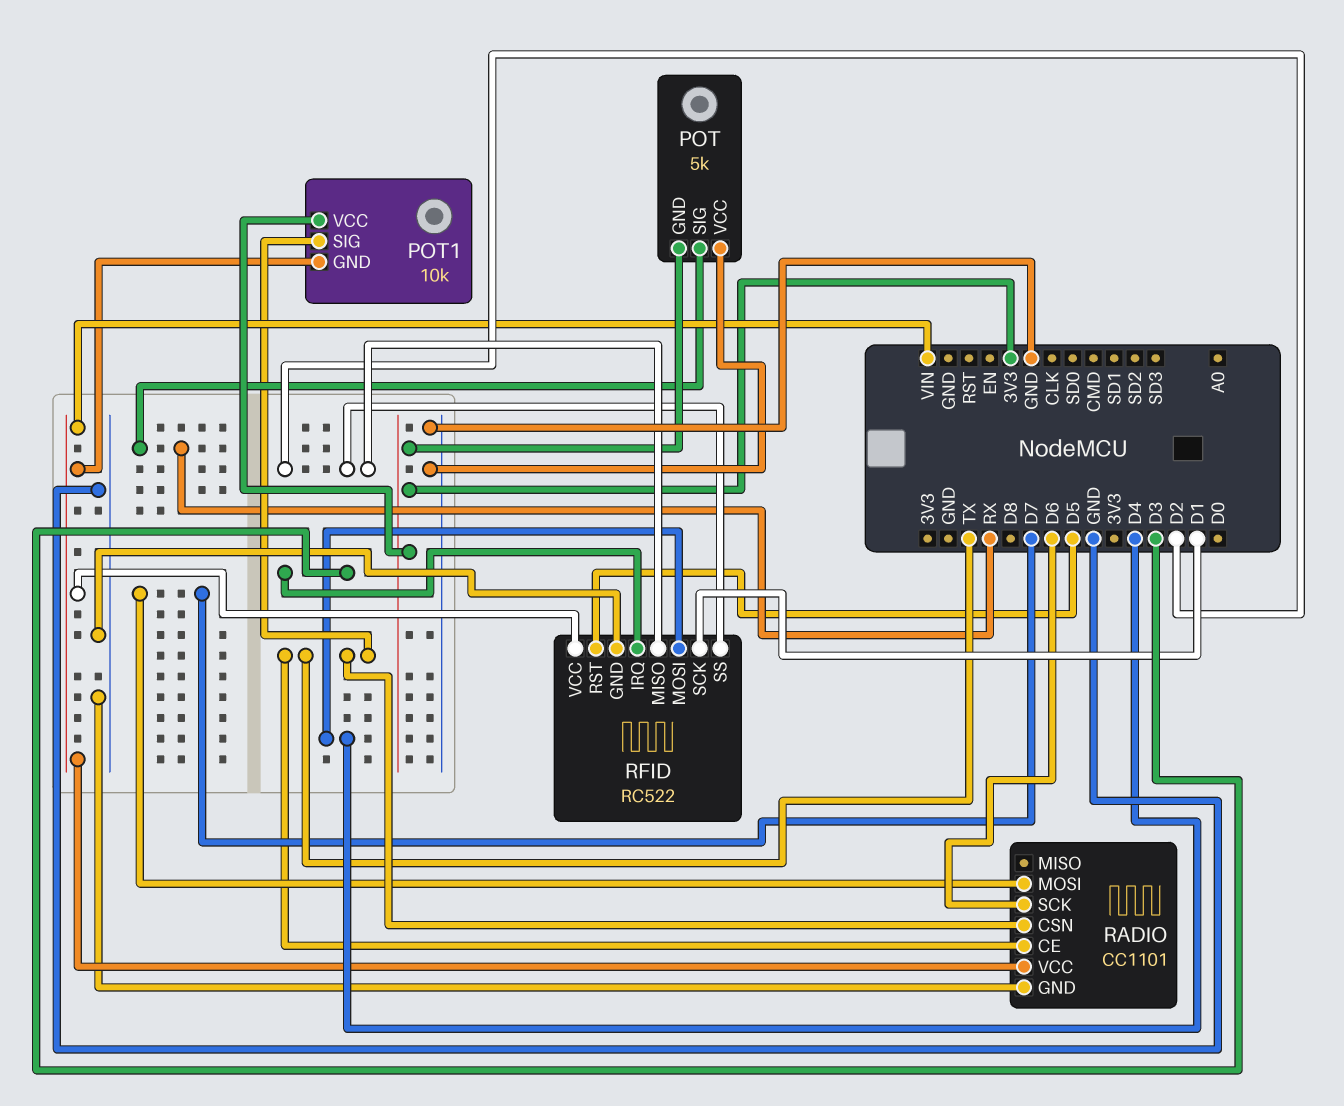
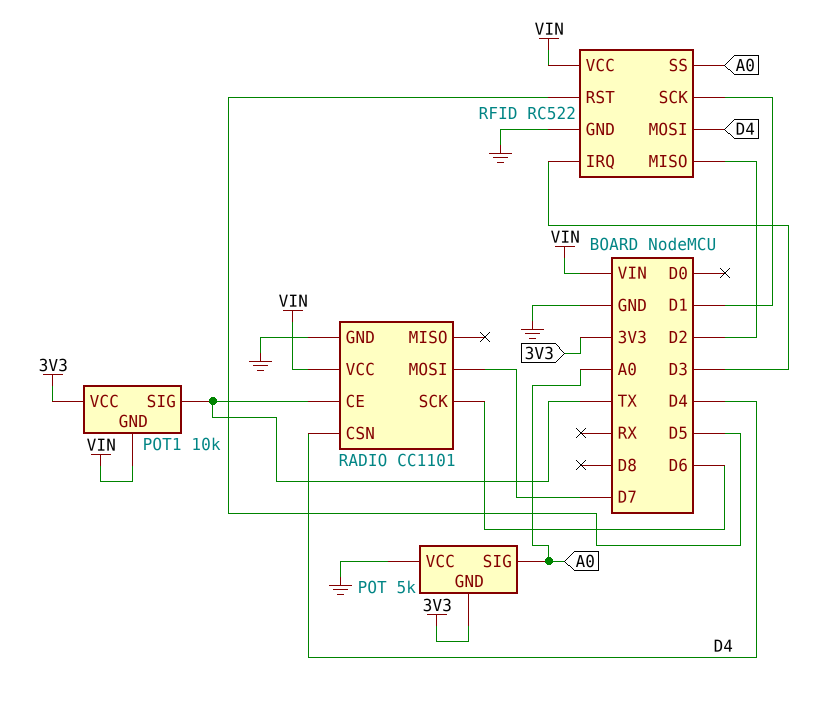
POT pin SIG: RX -> A0
RADIO pin CSN: TX -> D4
RFID pin SS: D2 -> A0

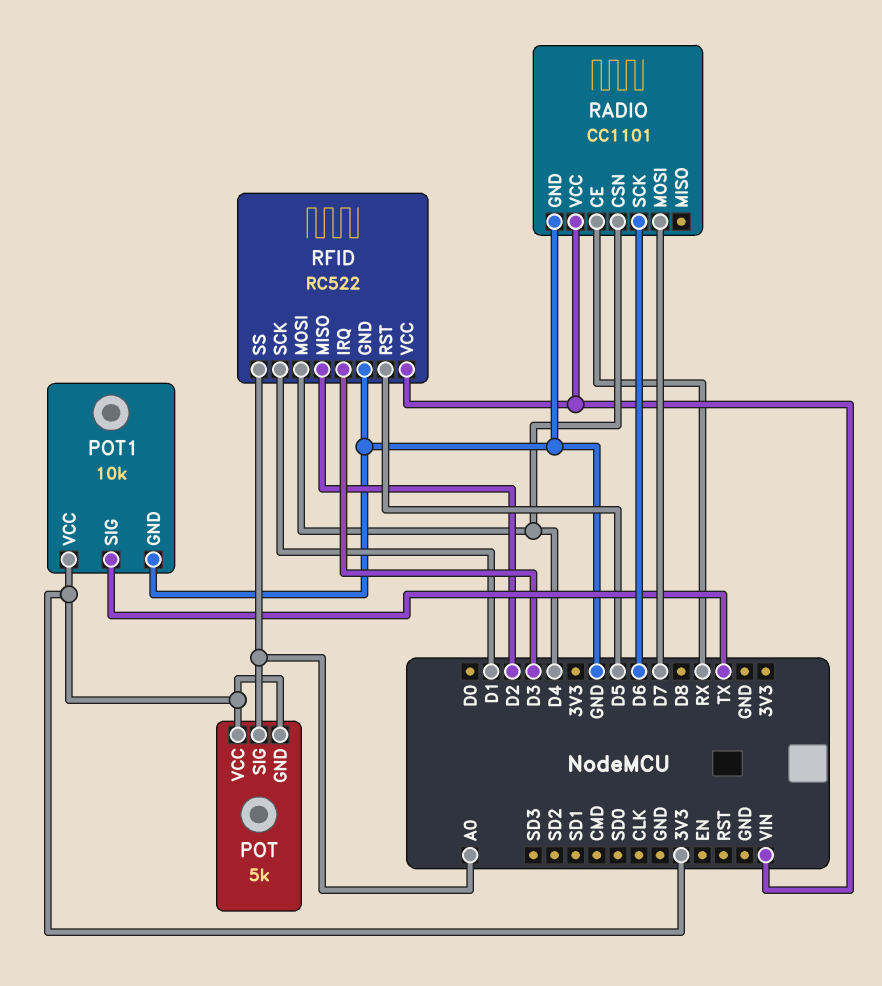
POT pin VCC: GND -> 3V3
POT1 pin GND: VIN -> GND
RADIO pin CE: TX -> RX

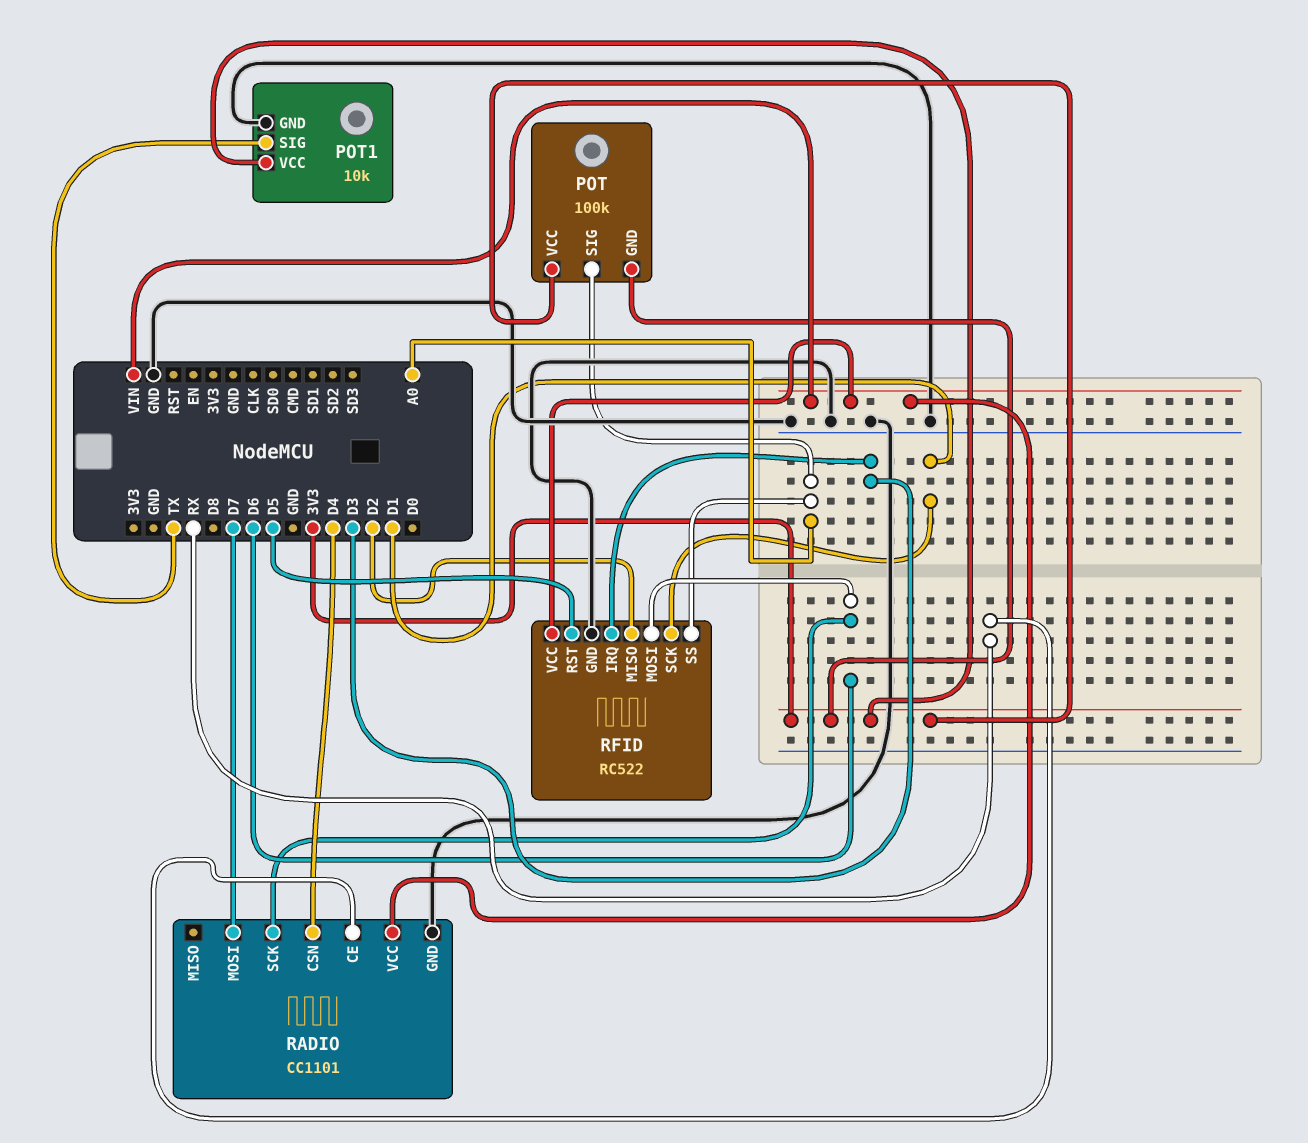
POT: 5k -> 100k
RFID pin MOSI: D4 -> D6

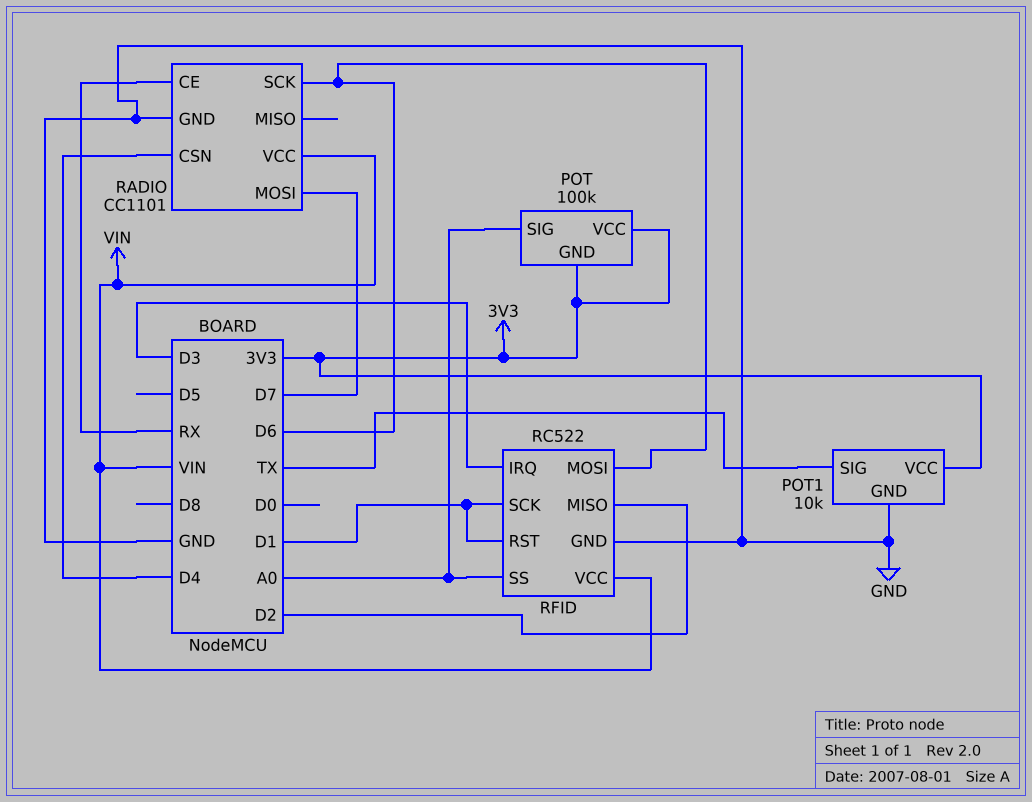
RFID pin RST: D5 -> D1

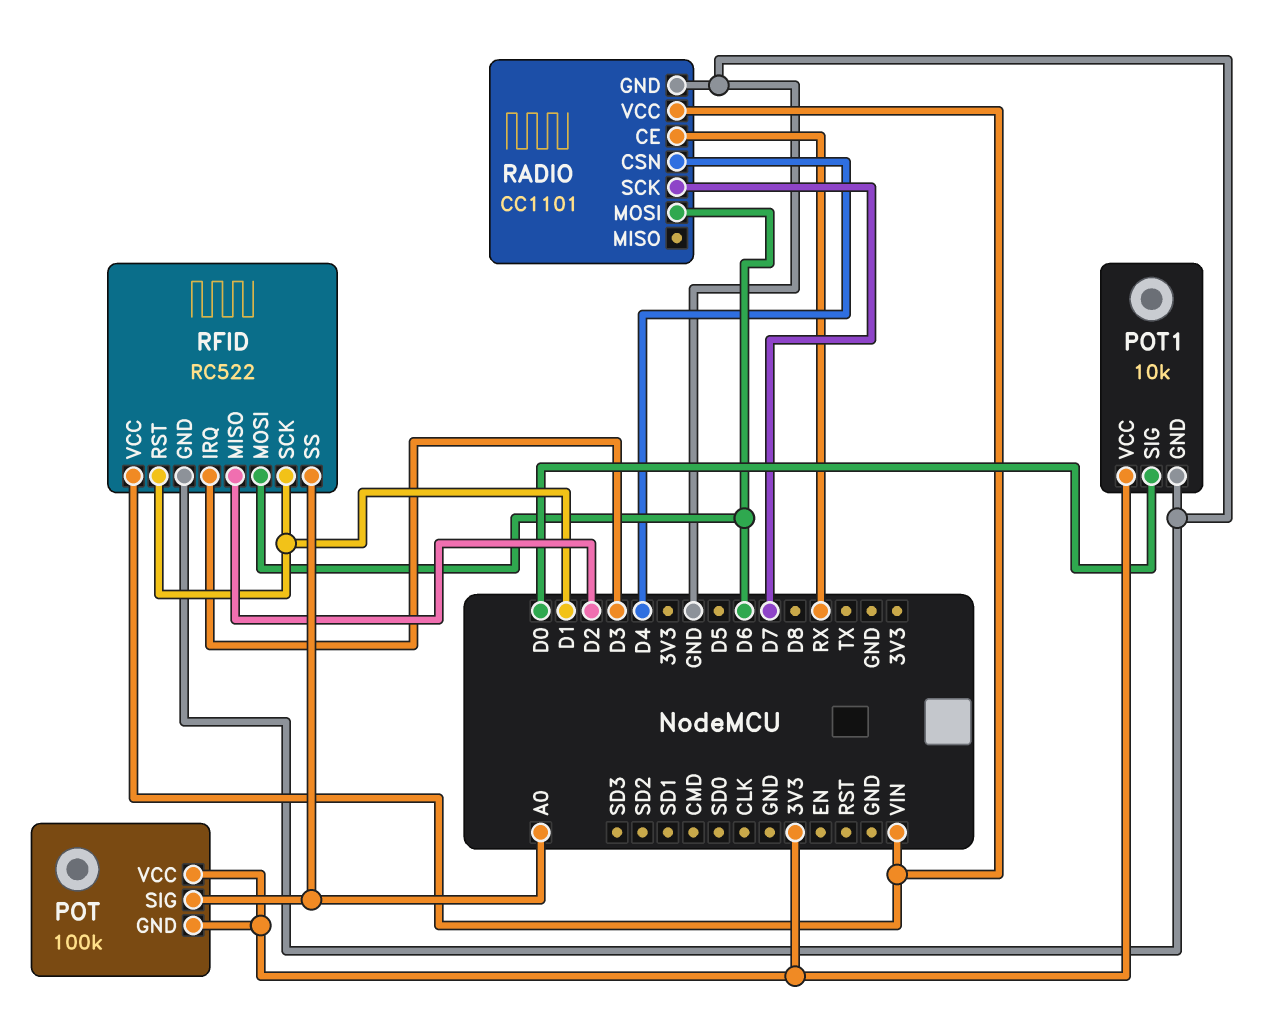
POT1 pin SIG: TX -> D0
RADIO pin MOSI: D7 -> D6
RADIO pin SCK: D6 -> D7

